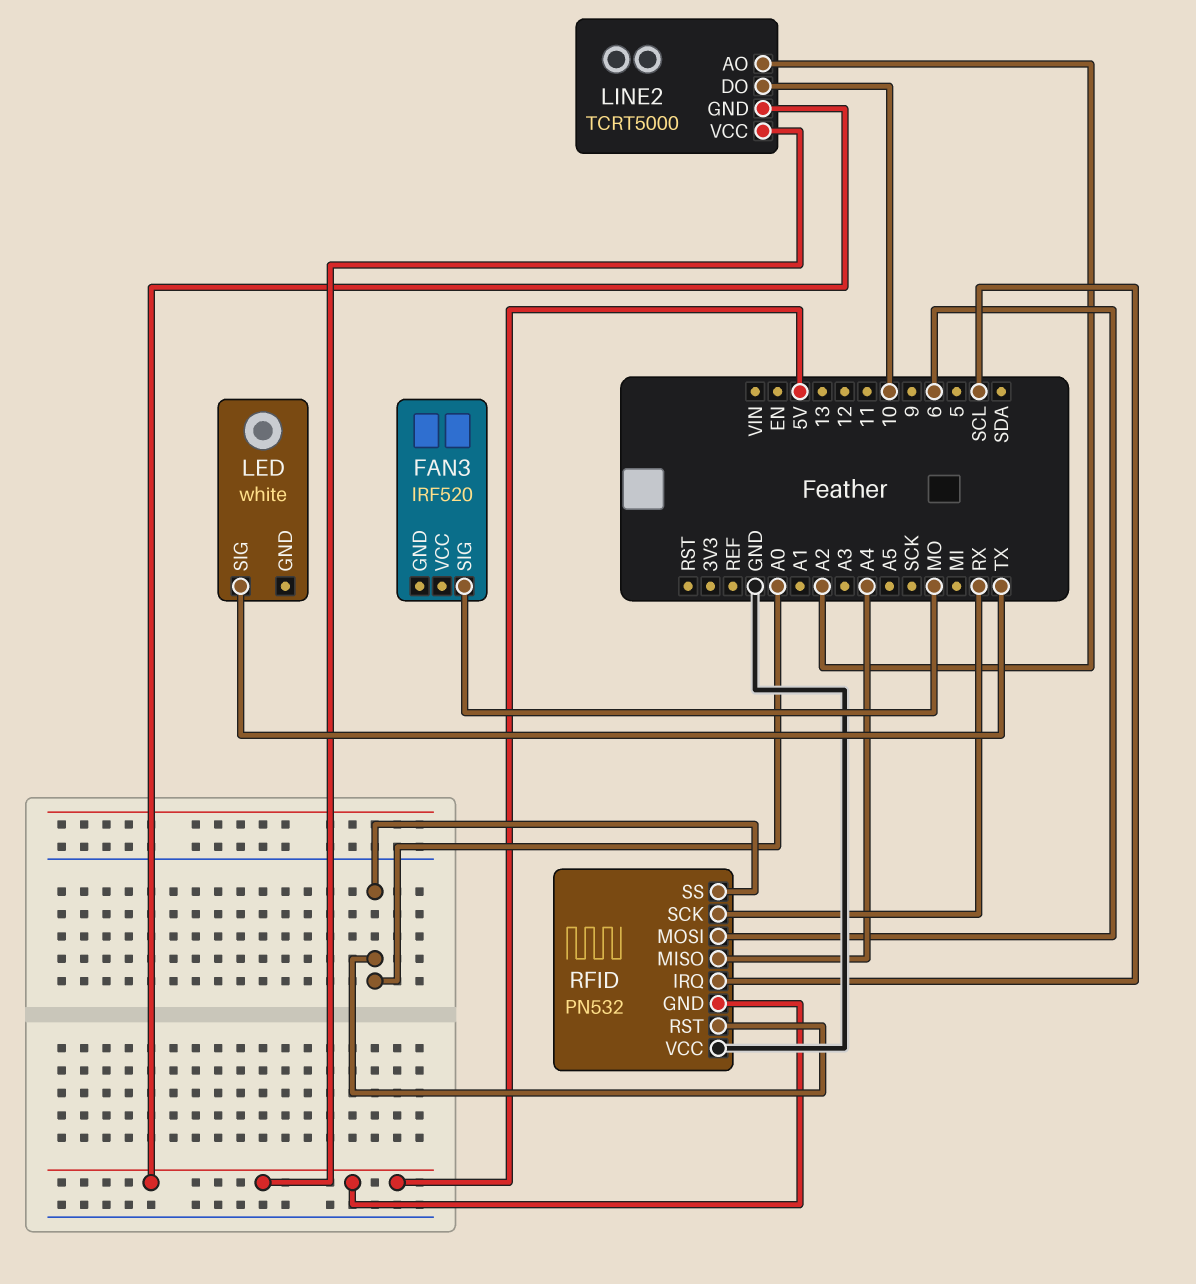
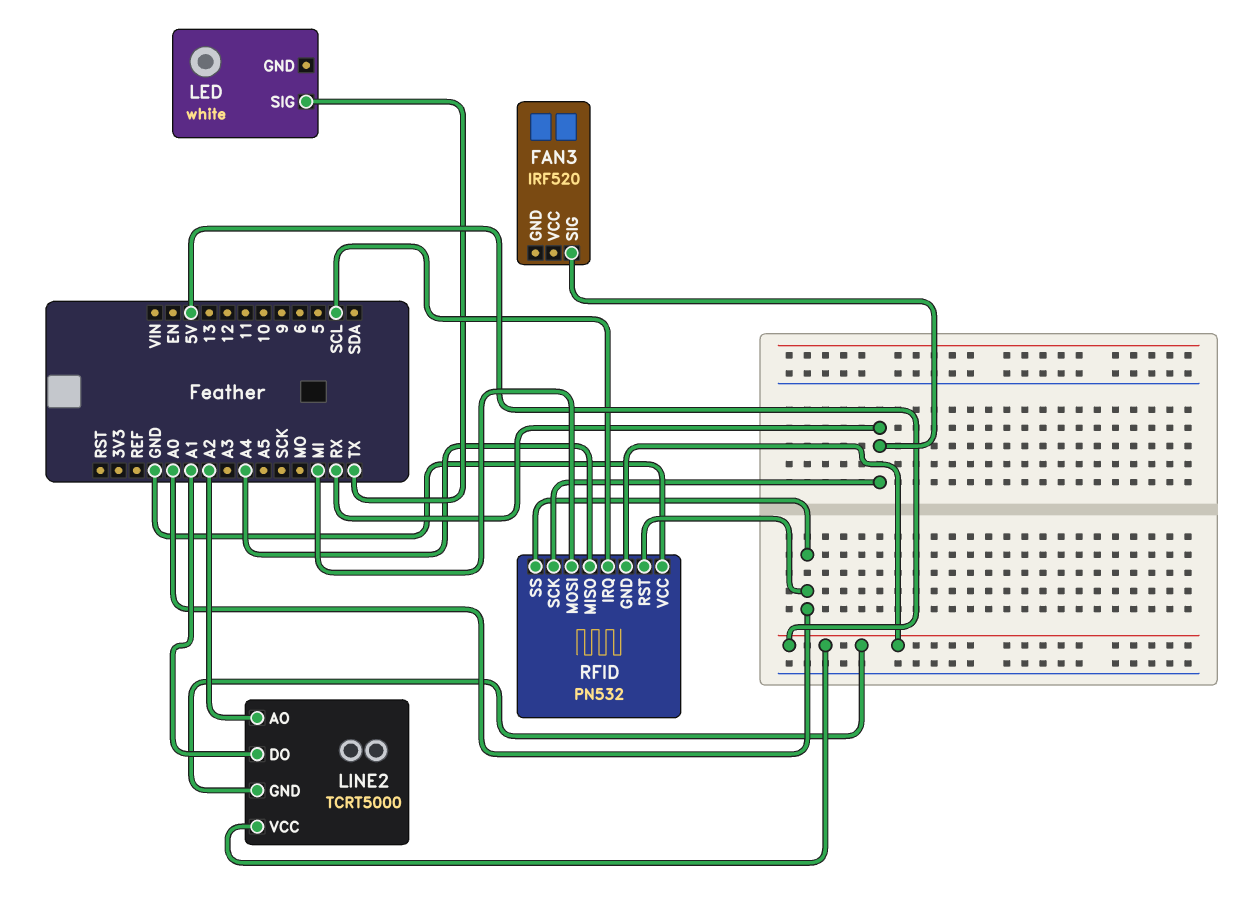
FAN3 pin SIG: MO -> RX
LINE2 pin DO: 10 -> A1
RFID pin MOSI: 6 -> MI

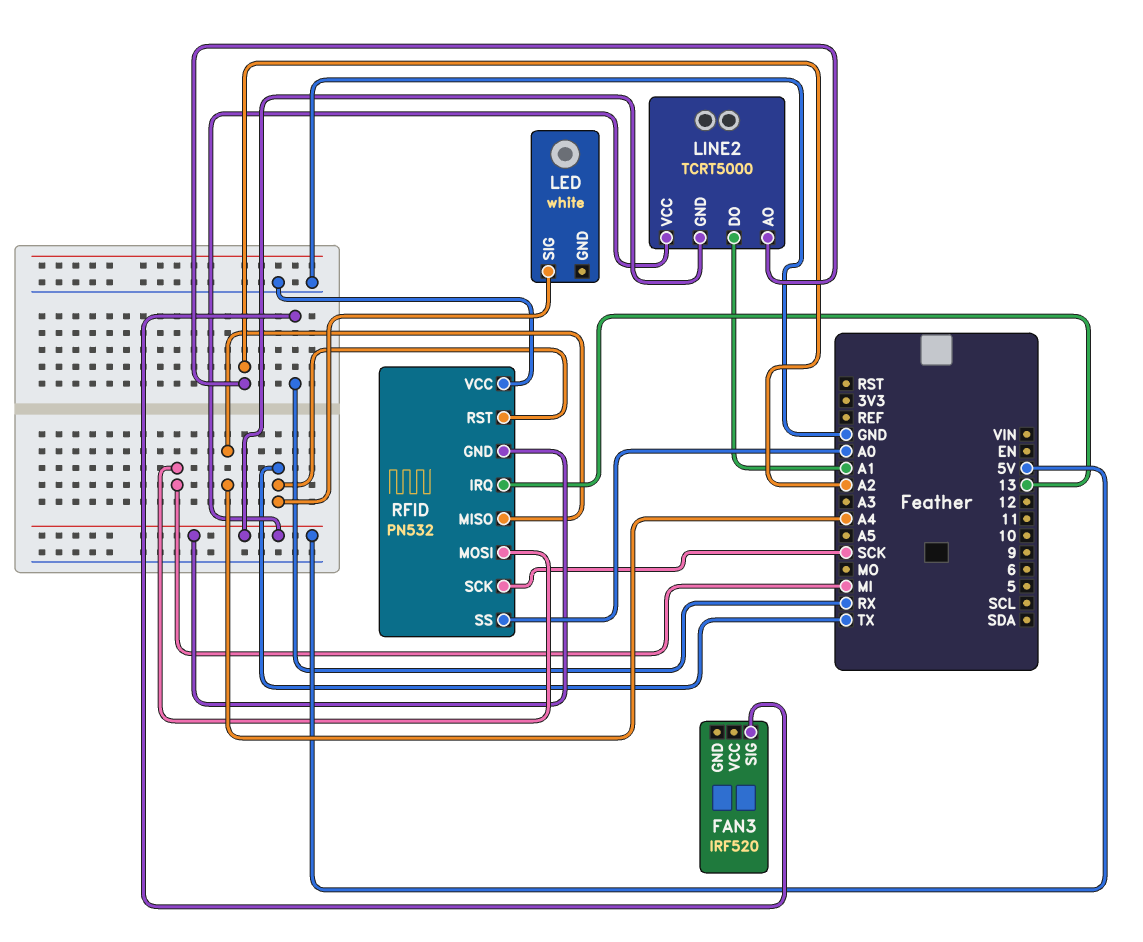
RFID pin IRQ: SCL -> 13
RFID pin RST: A0 -> TX
RFID pin SCK: RX -> SCK

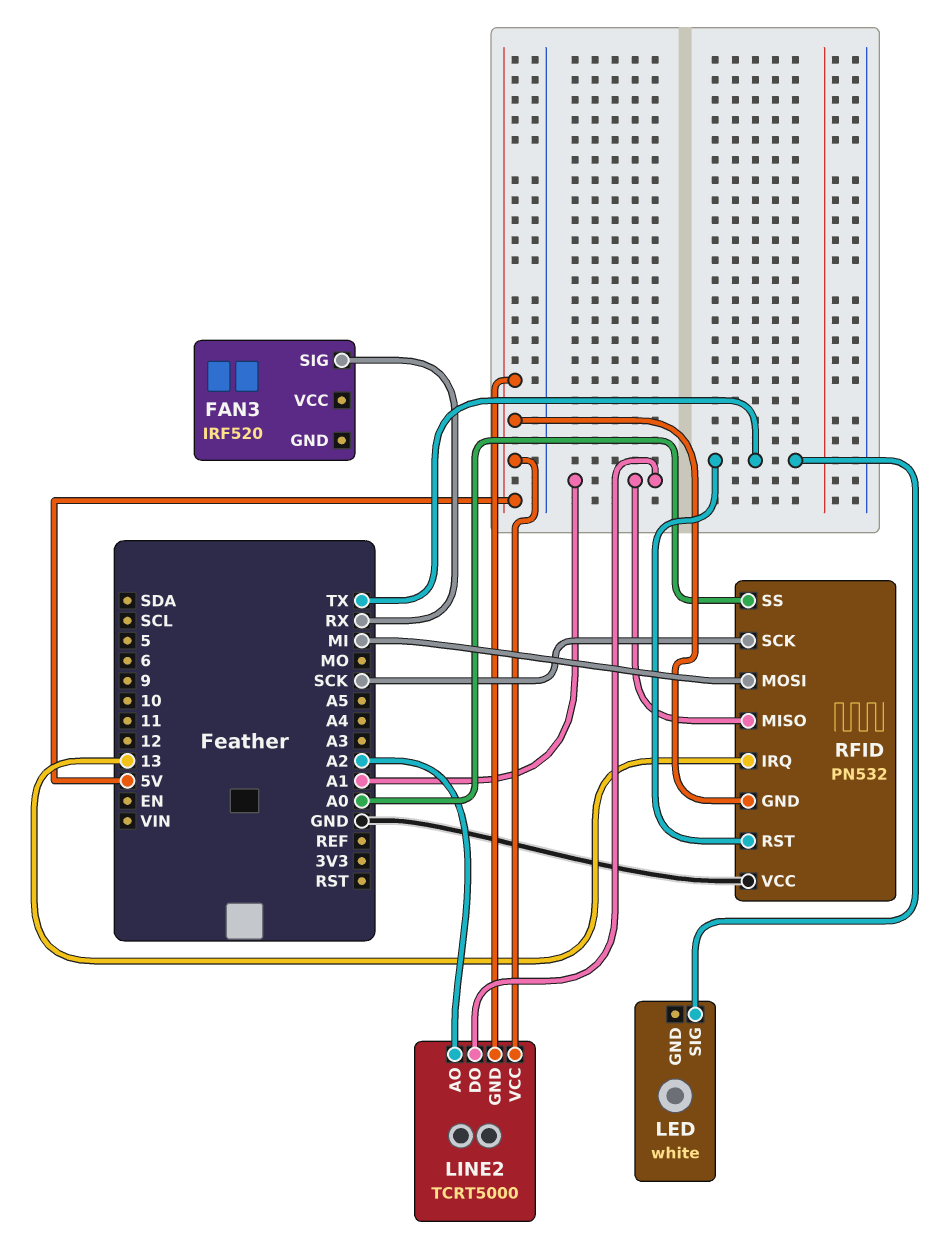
RFID pin MISO: A4 -> A1

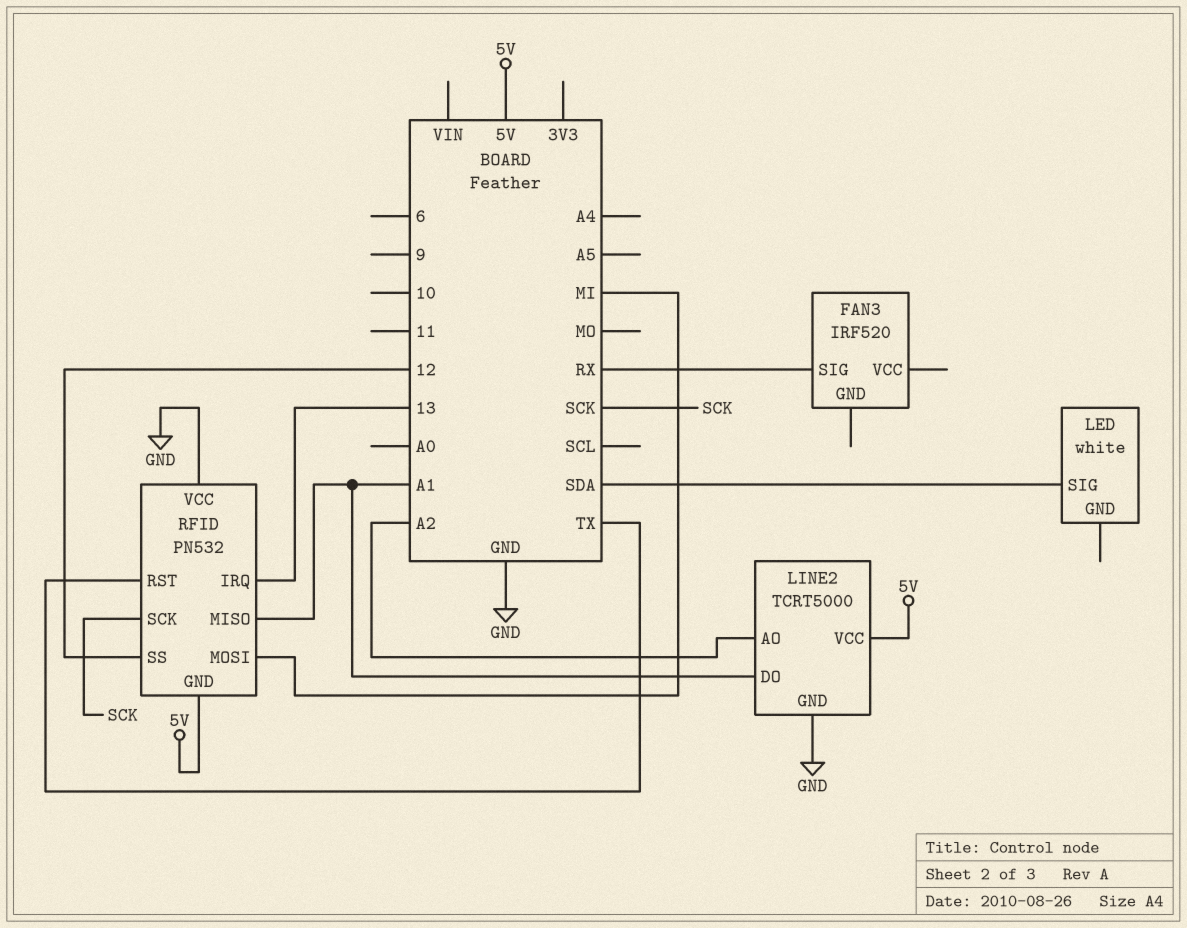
LED pin SIG: TX -> SDA
LINE2 pin GND: 5V -> GND
RFID pin SS: A0 -> 12

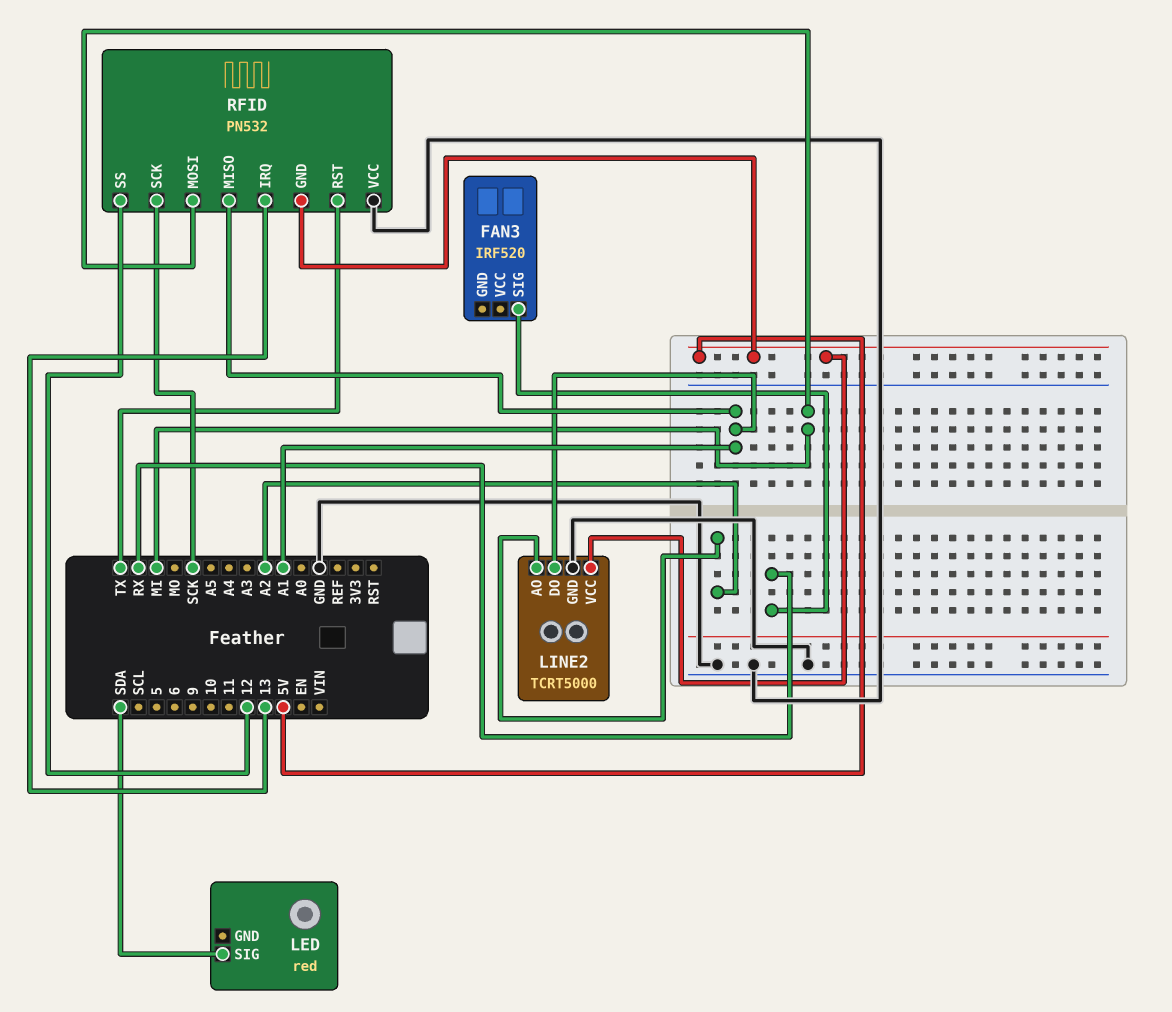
LED: white -> red

